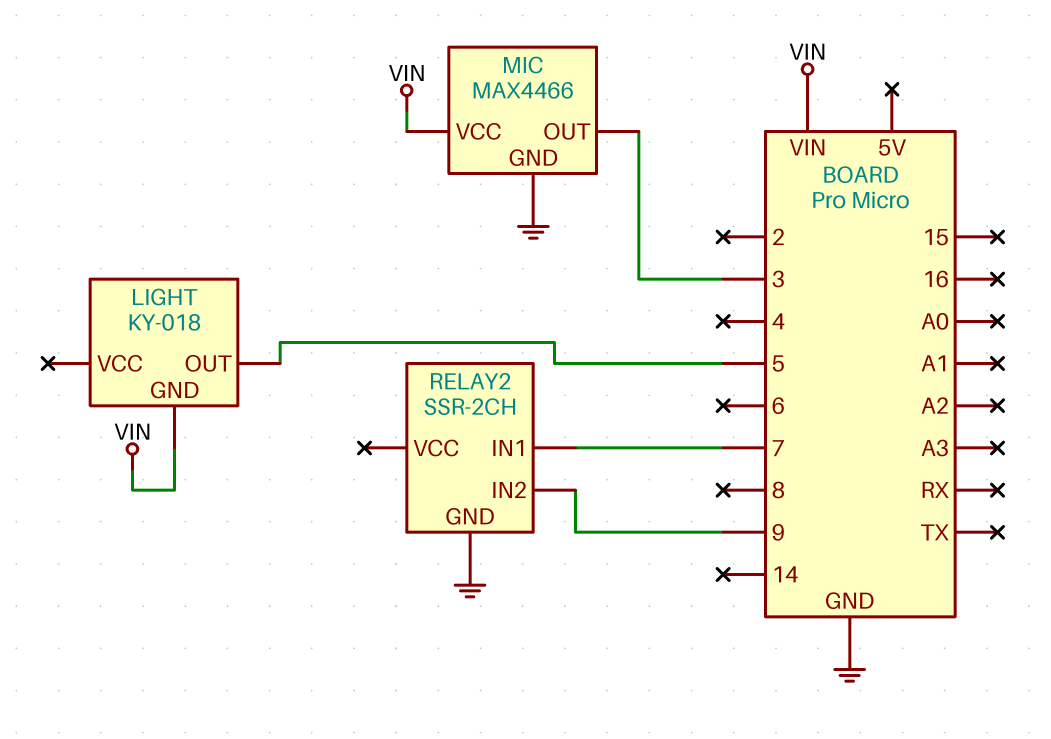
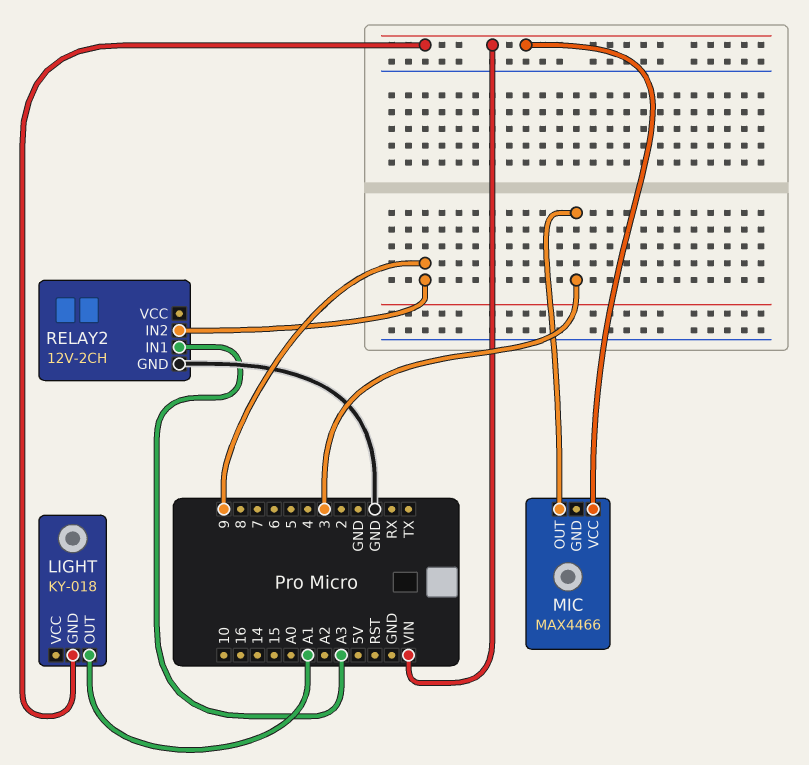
LIGHT pin OUT: 5 -> A1
MIC pin GND: GND -> none
RELAY2: SSR-2CH -> 12V-2CH
RELAY2 pin IN1: 7 -> A3

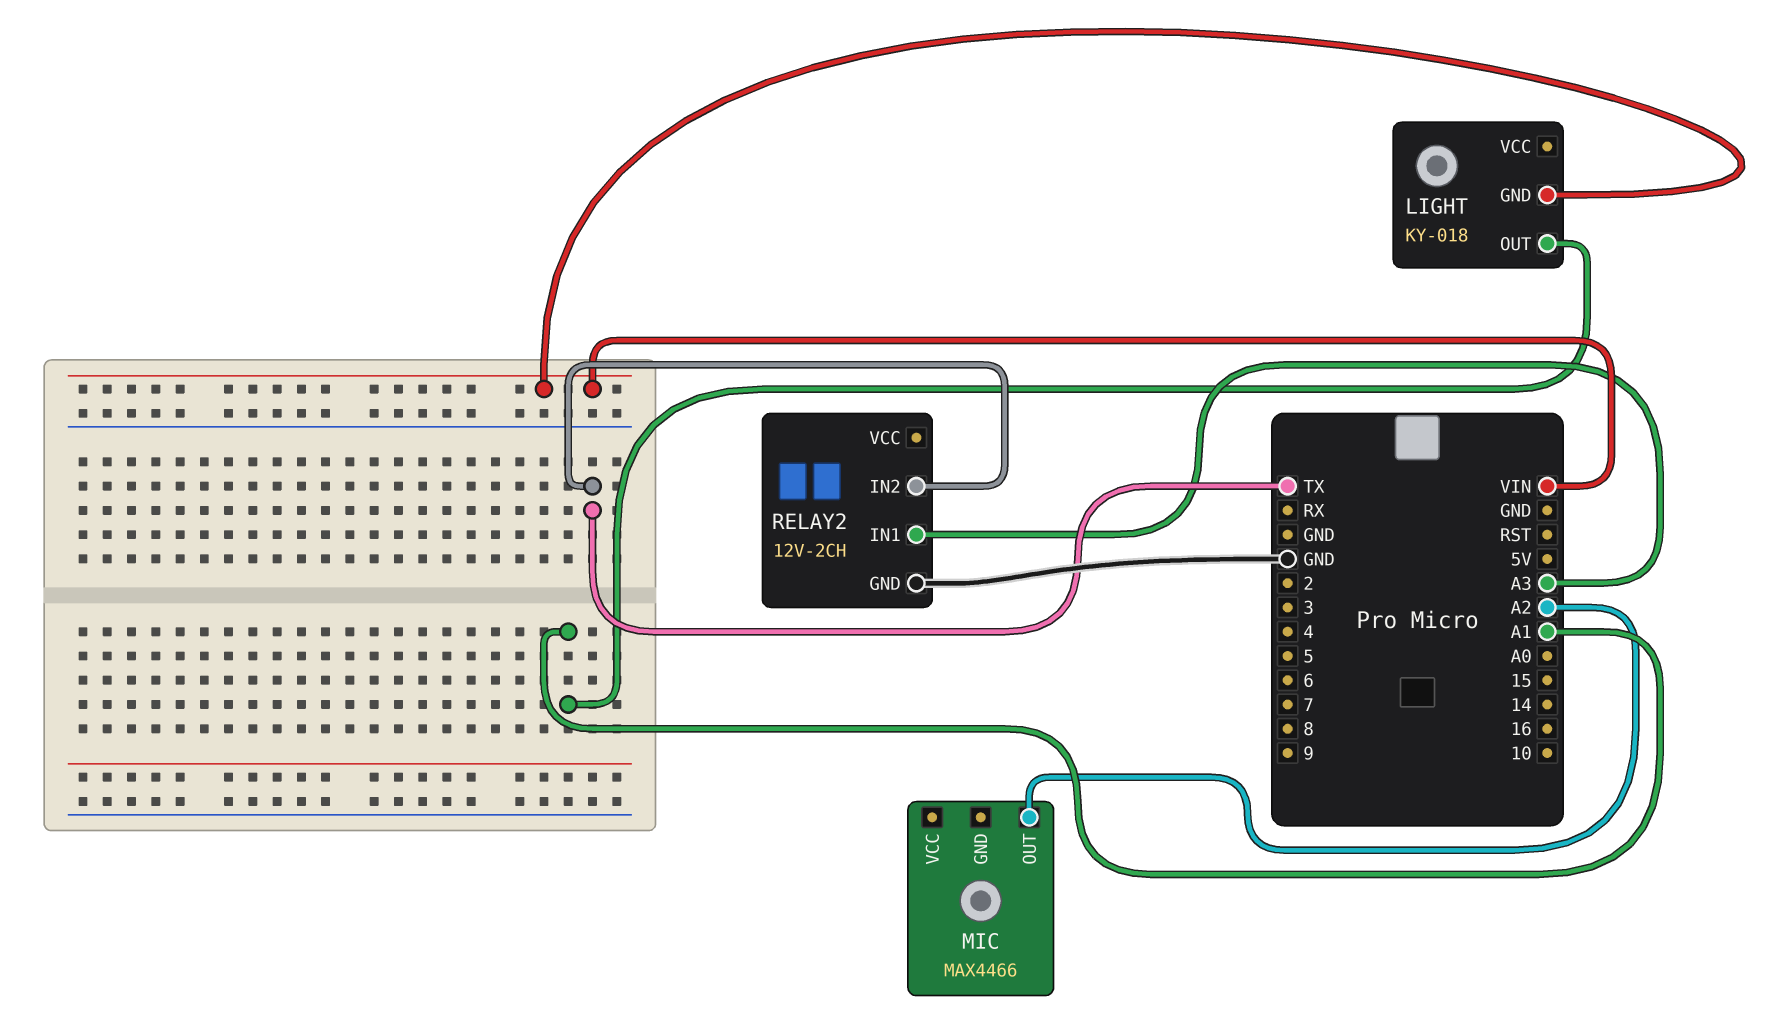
MIC pin OUT: 3 -> A2
MIC pin VCC: VIN -> none
RELAY2 pin IN2: 9 -> TX

